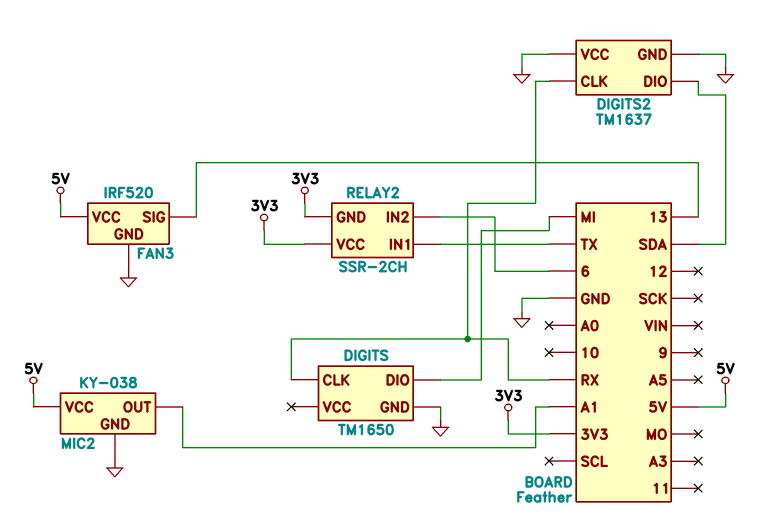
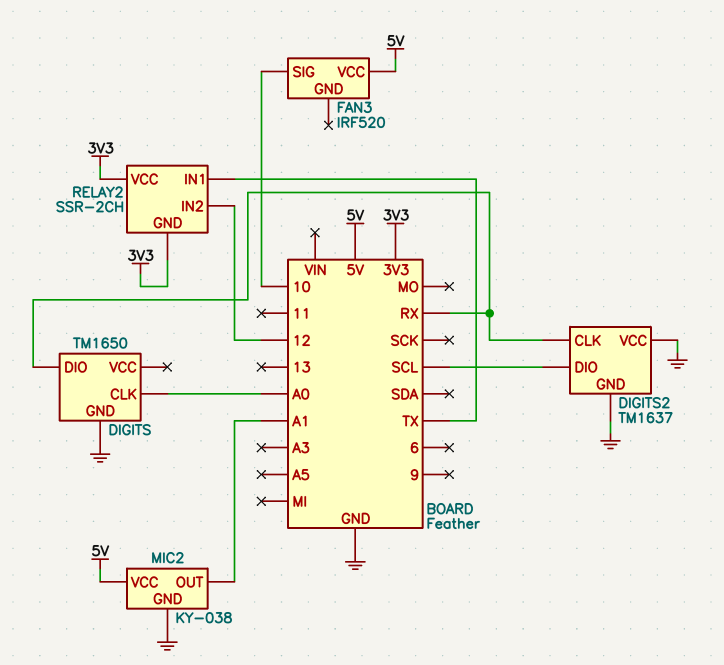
DIGITS pin CLK: RX -> A0
DIGITS pin DIO: MI -> RX
DIGITS2 pin DIO: SDA -> SCL
FAN3 pin GND: GND -> none
FAN3 pin SIG: 13 -> 10
RELAY2 pin IN2: 6 -> 12

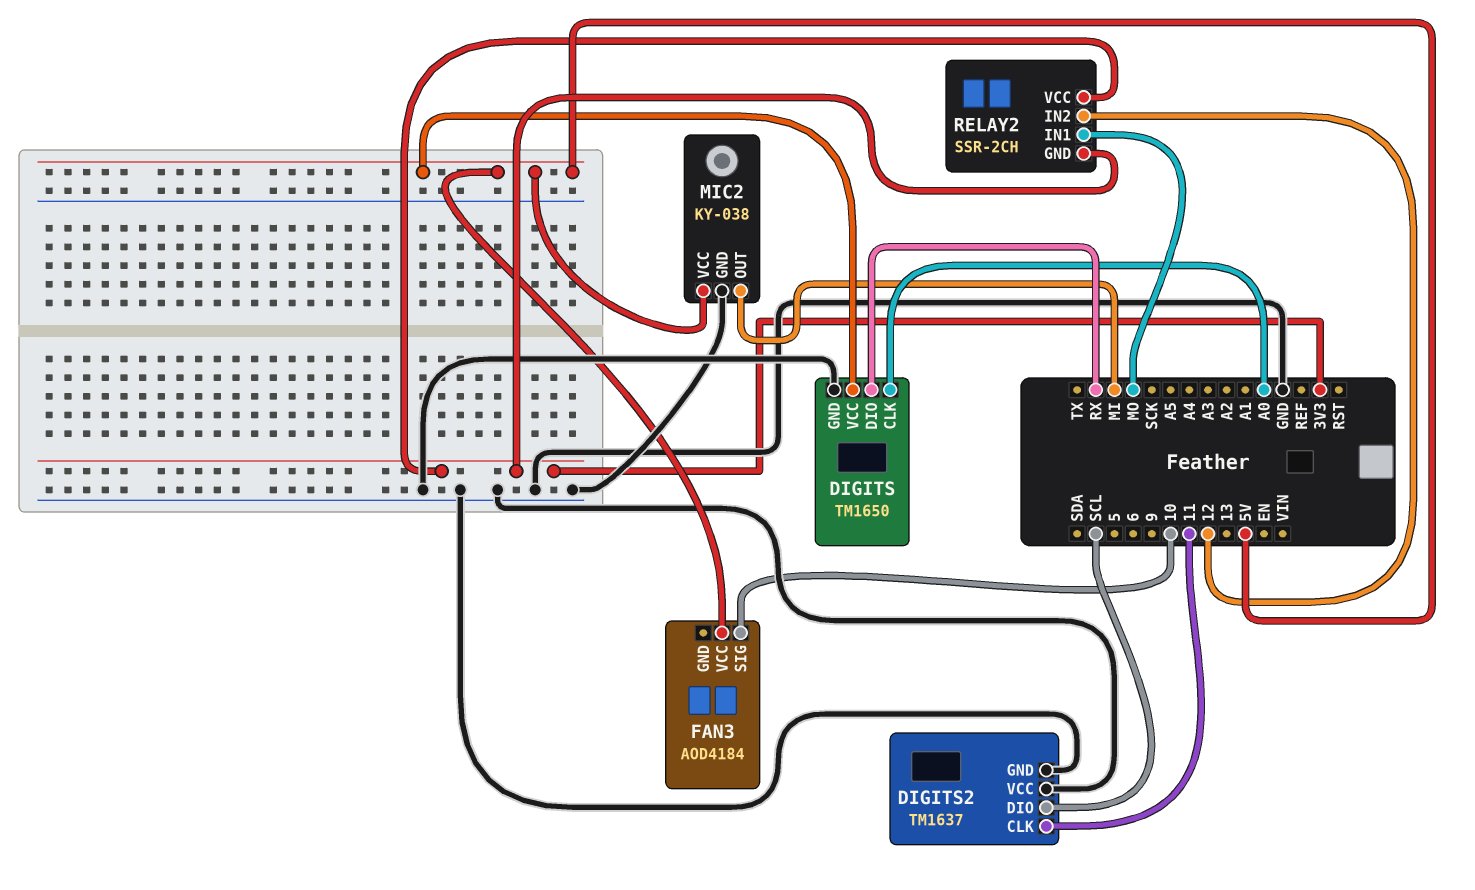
DIGITS pin VCC: none -> 5V
DIGITS2 pin CLK: RX -> 11
FAN3: IRF520 -> AOD4184
MIC2 pin OUT: A1 -> MI
RELAY2 pin IN1: TX -> MO

